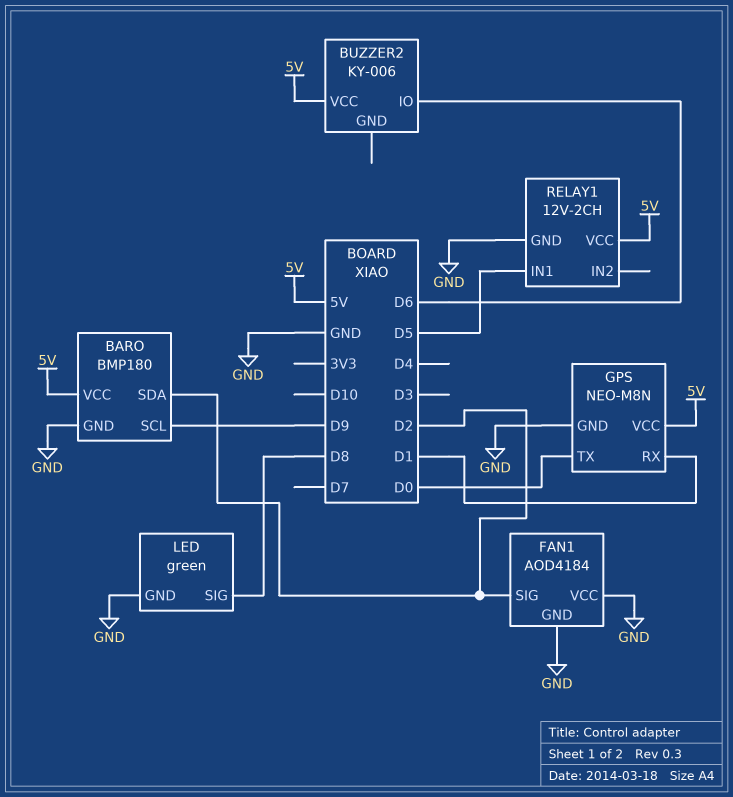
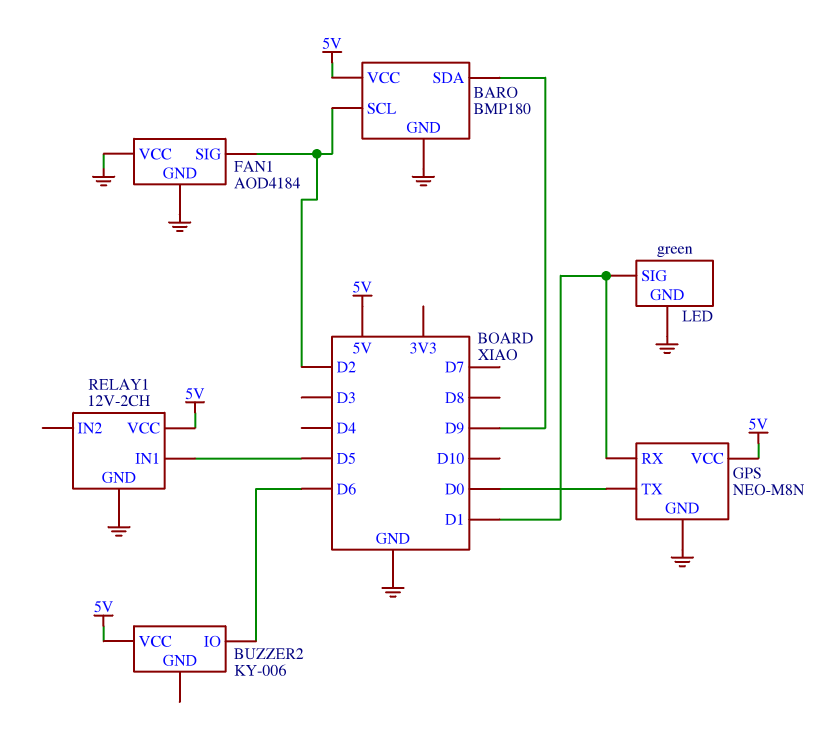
BARO pin SCL: D9 -> D2
BARO pin SDA: D2 -> D9
LED pin SIG: D8 -> D1

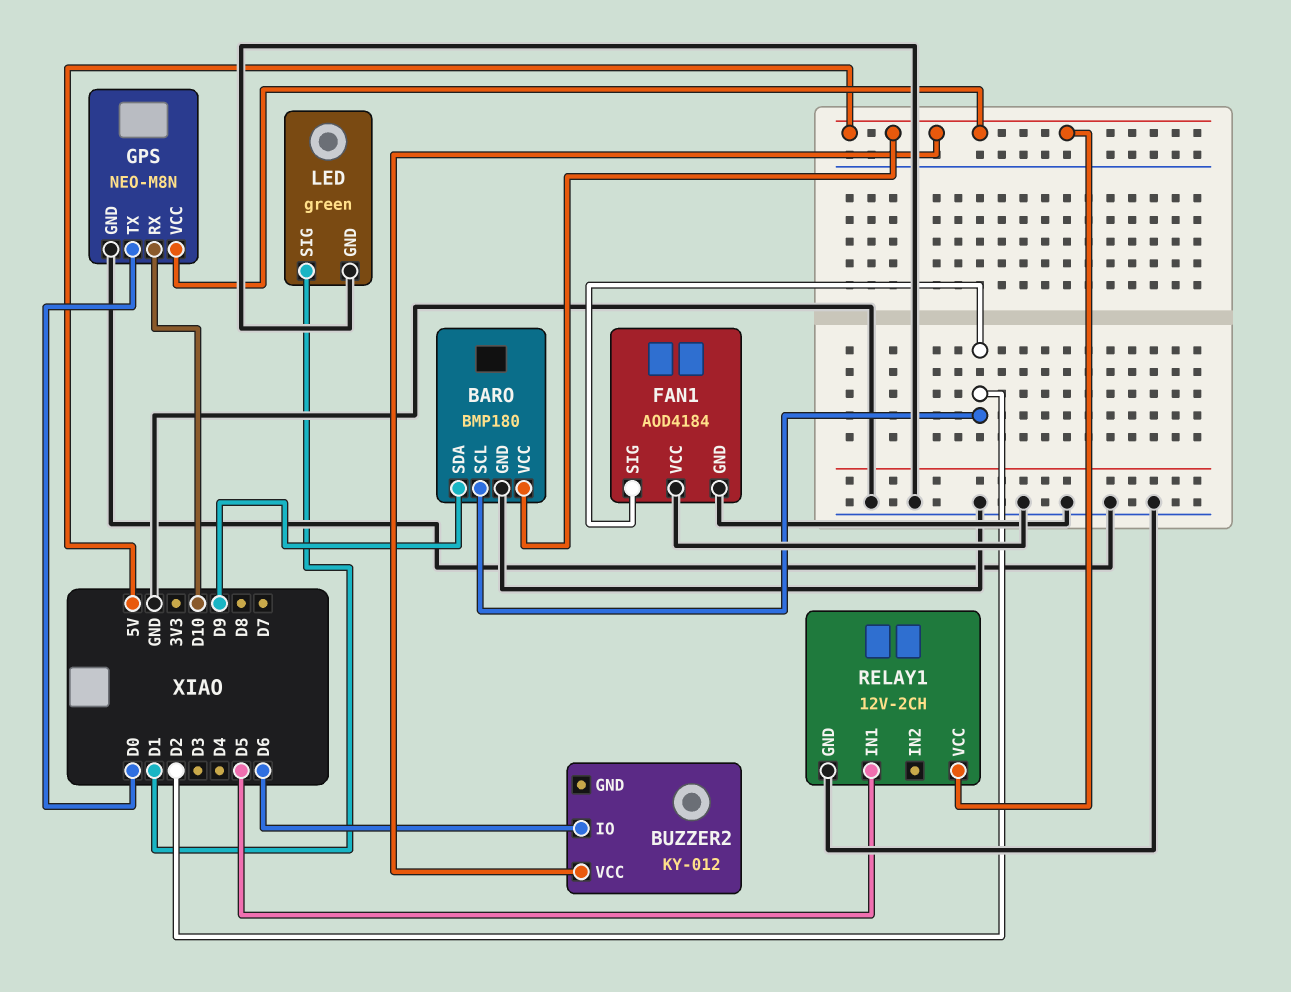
BUZZER2: KY-006 -> KY-012
GPS pin RX: D1 -> D10

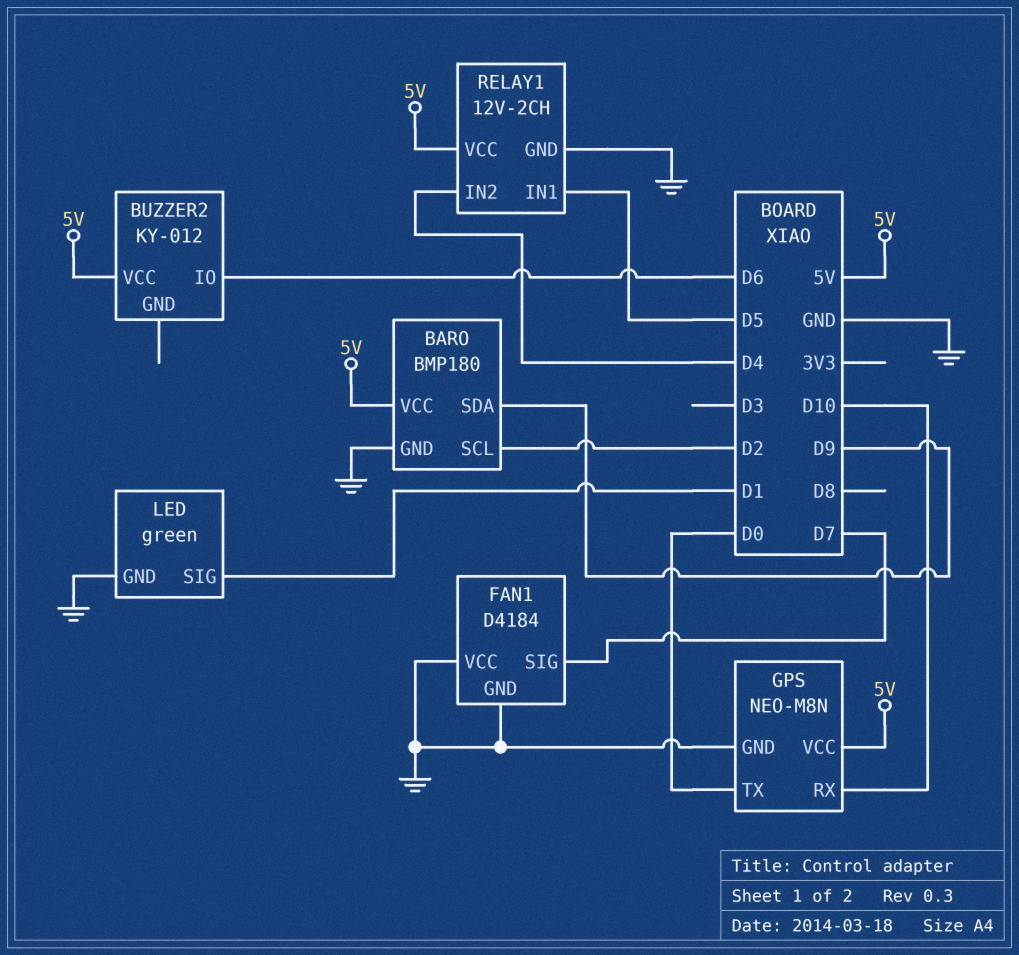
FAN1: AOD4184 -> D4184
FAN1 pin SIG: D2 -> D7
RELAY1 pin IN2: none -> D4

